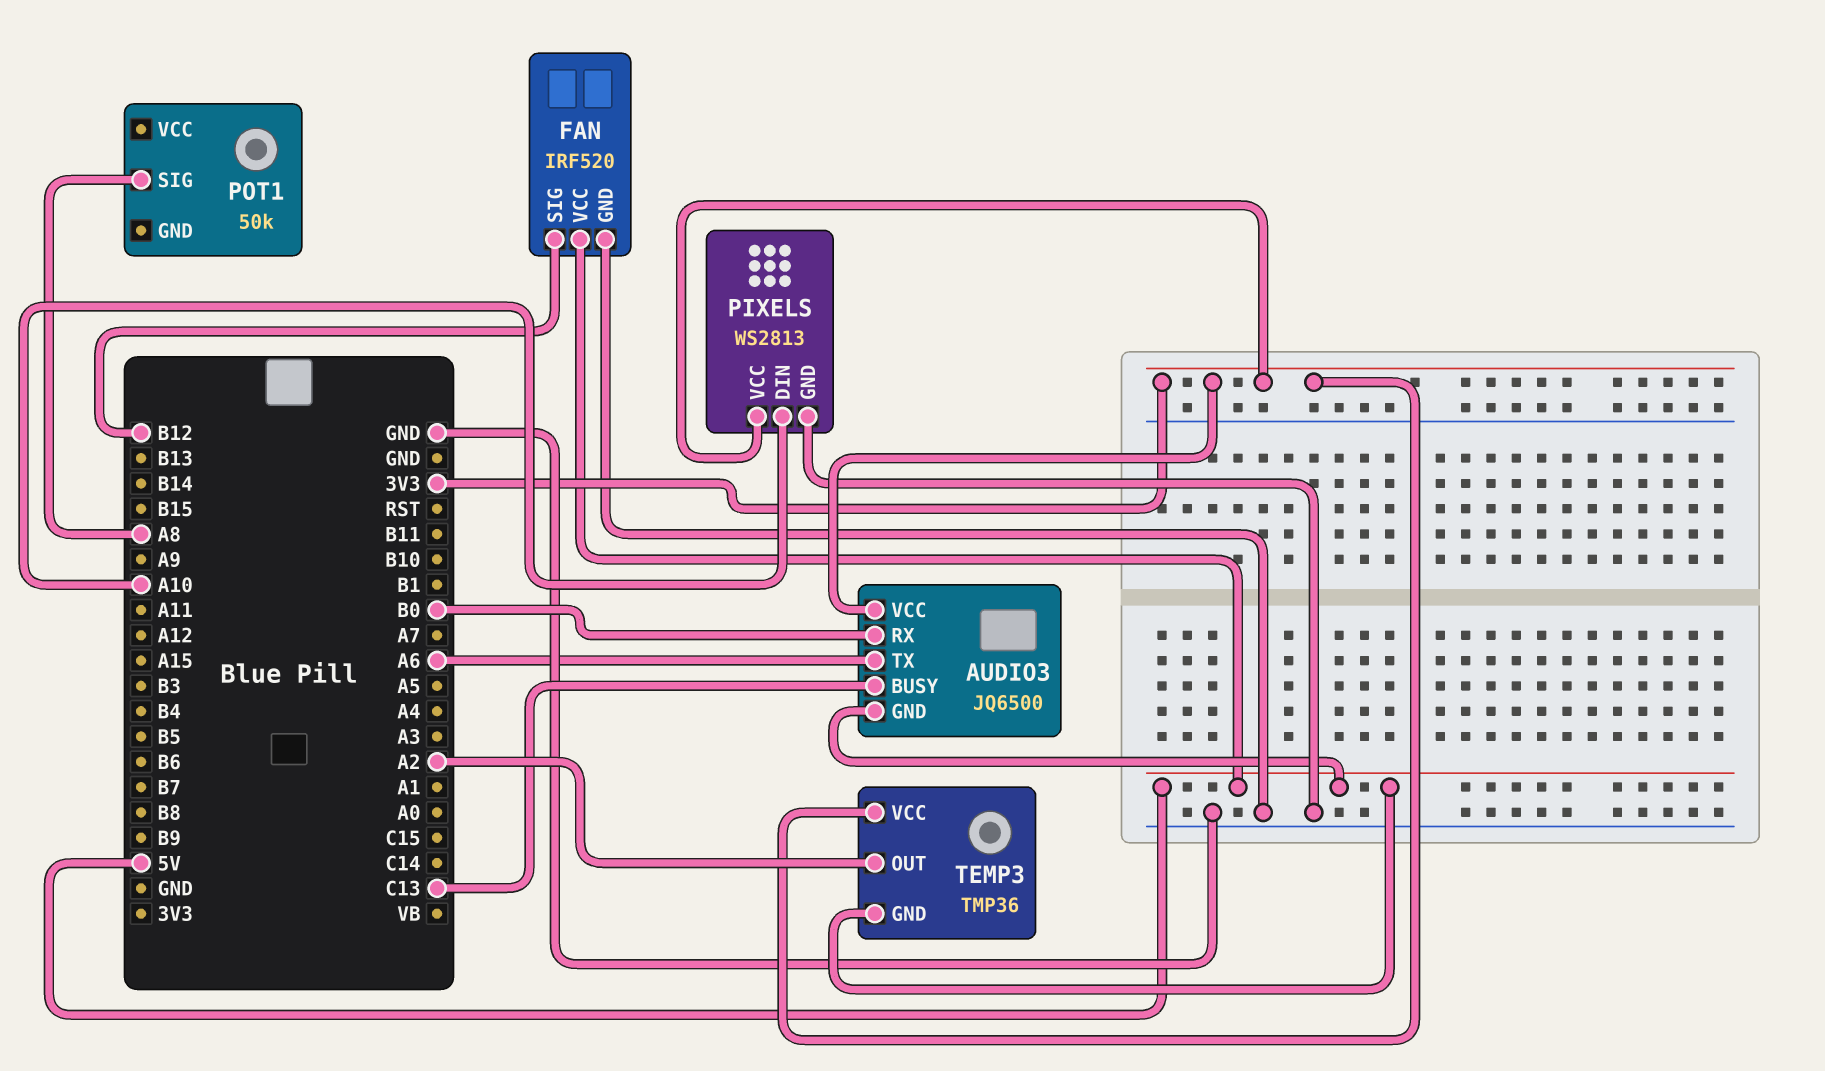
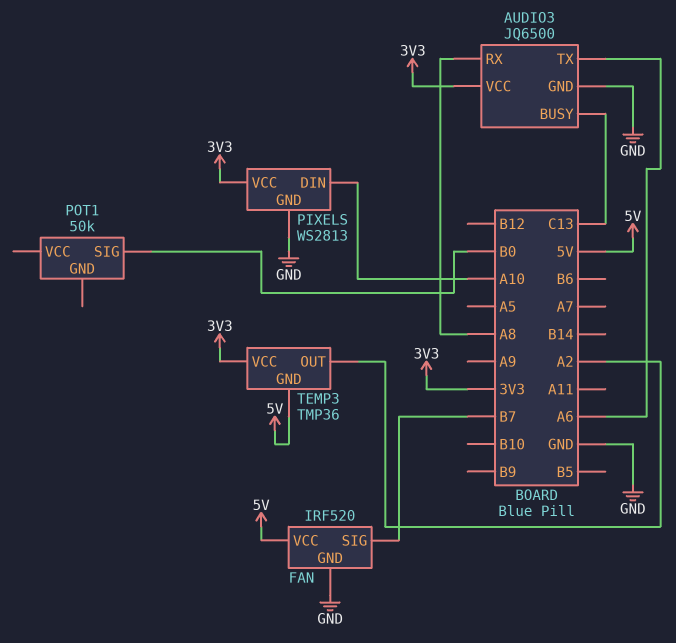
AUDIO3 pin GND: 5V -> GND
AUDIO3 pin RX: B0 -> A8
FAN pin SIG: B12 -> B7
POT1 pin SIG: A8 -> B0

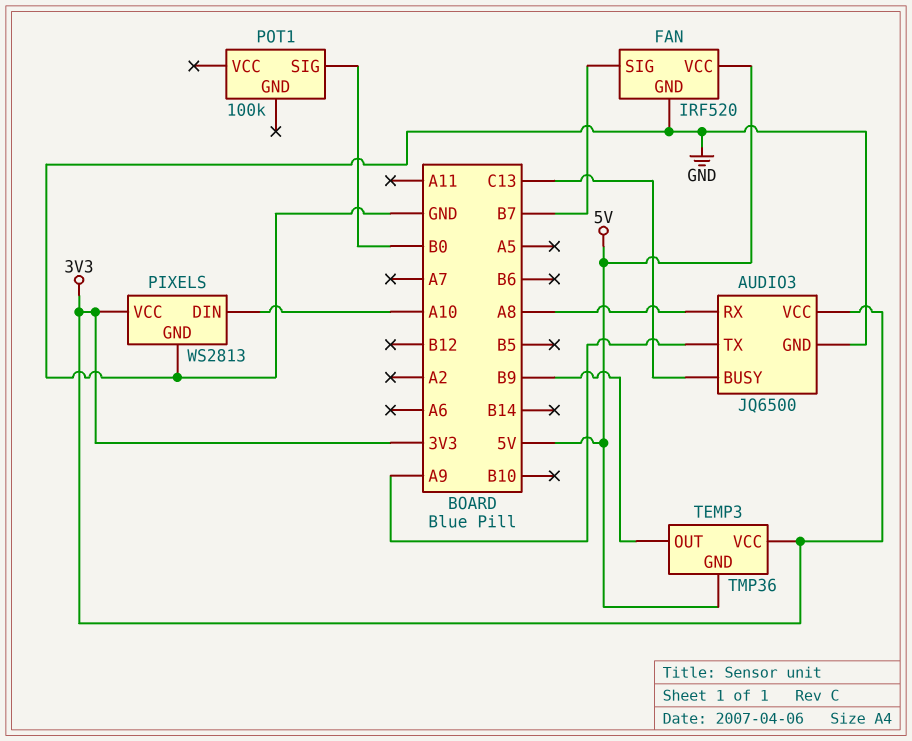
AUDIO3 pin TX: A6 -> A9
POT1: 50k -> 100k
TEMP3 pin OUT: A2 -> B9

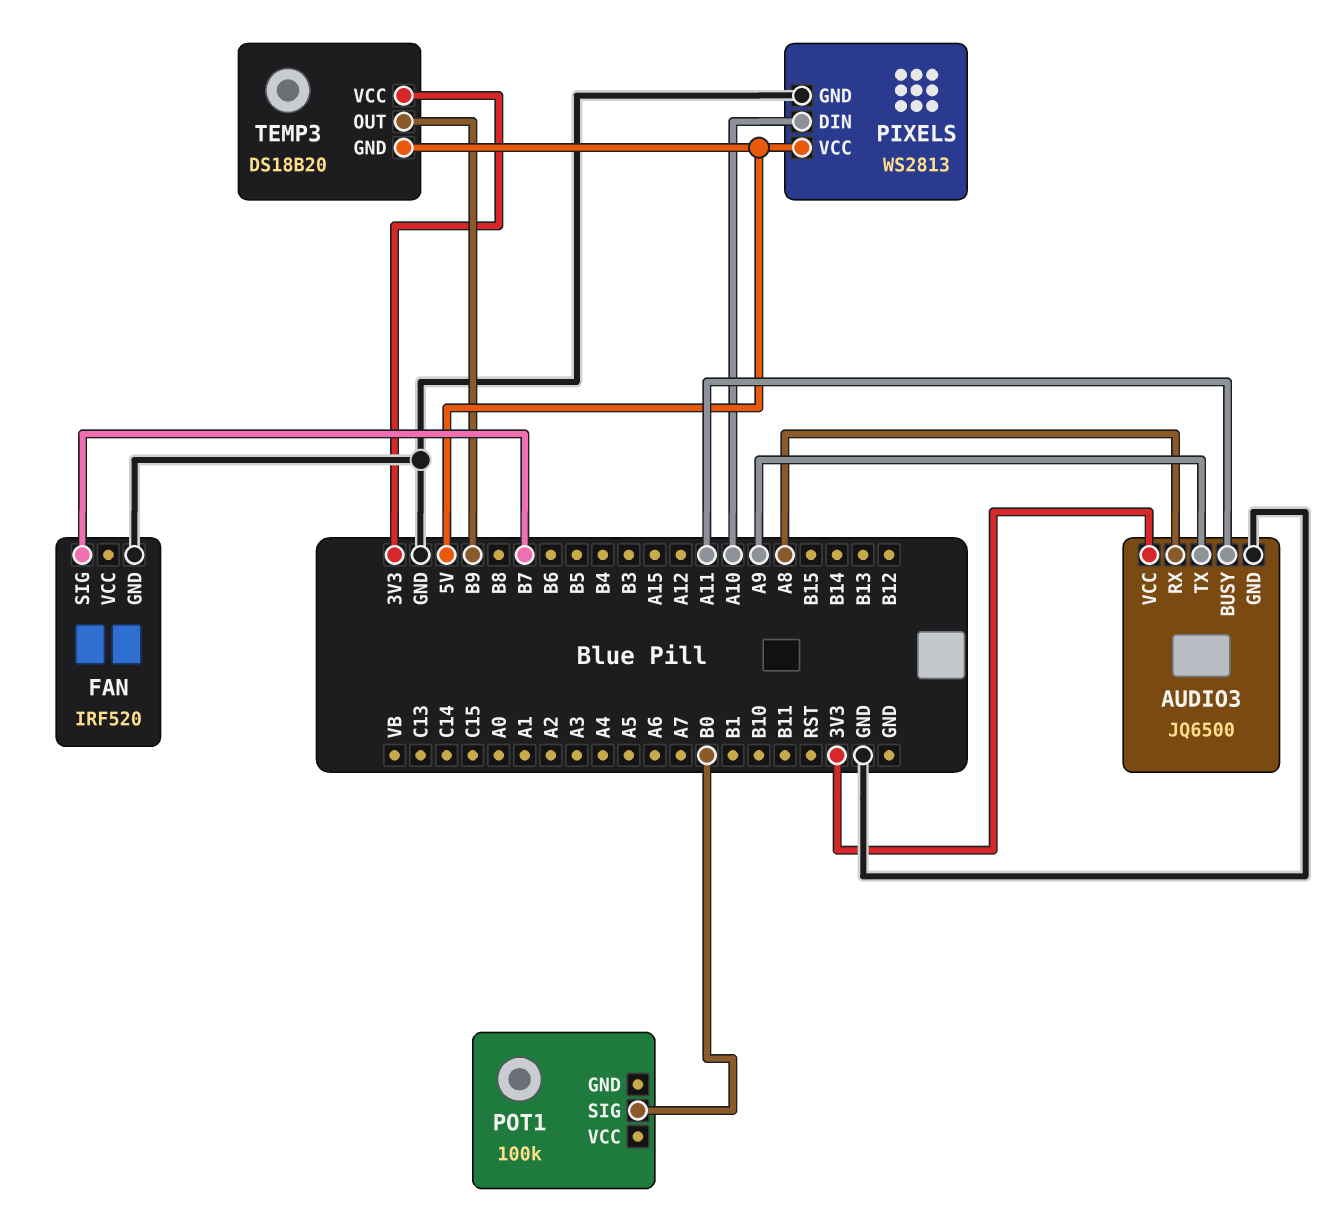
AUDIO3 pin BUSY: C13 -> A11
FAN pin VCC: 5V -> none
PIXELS pin VCC: 3V3 -> 5V
TEMP3: TMP36 -> DS18B20

